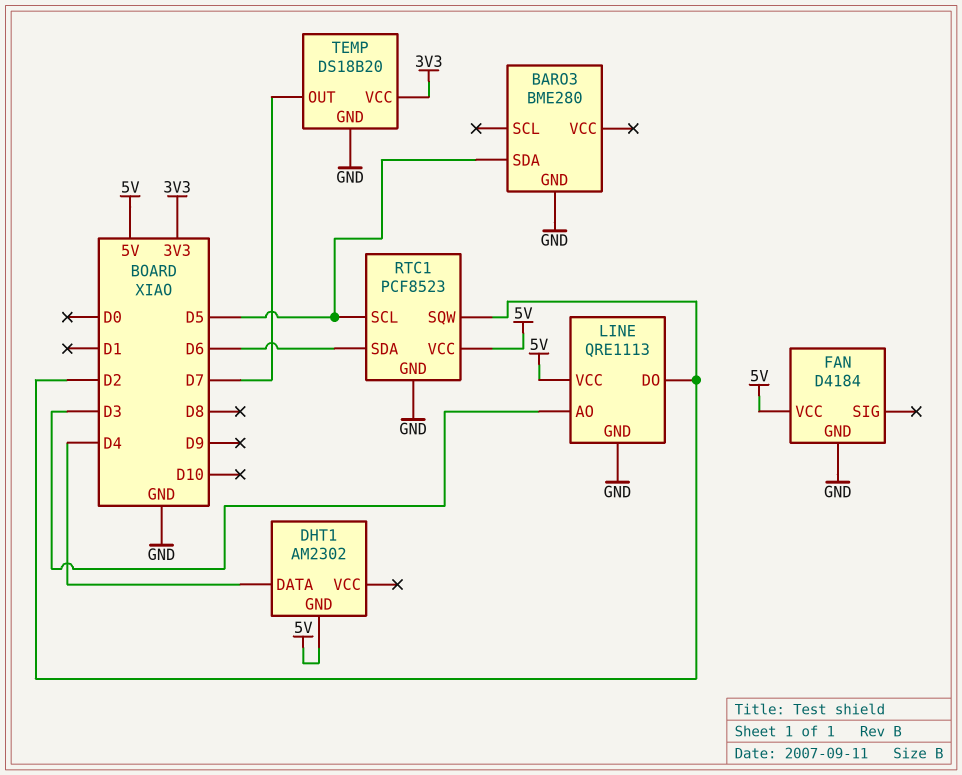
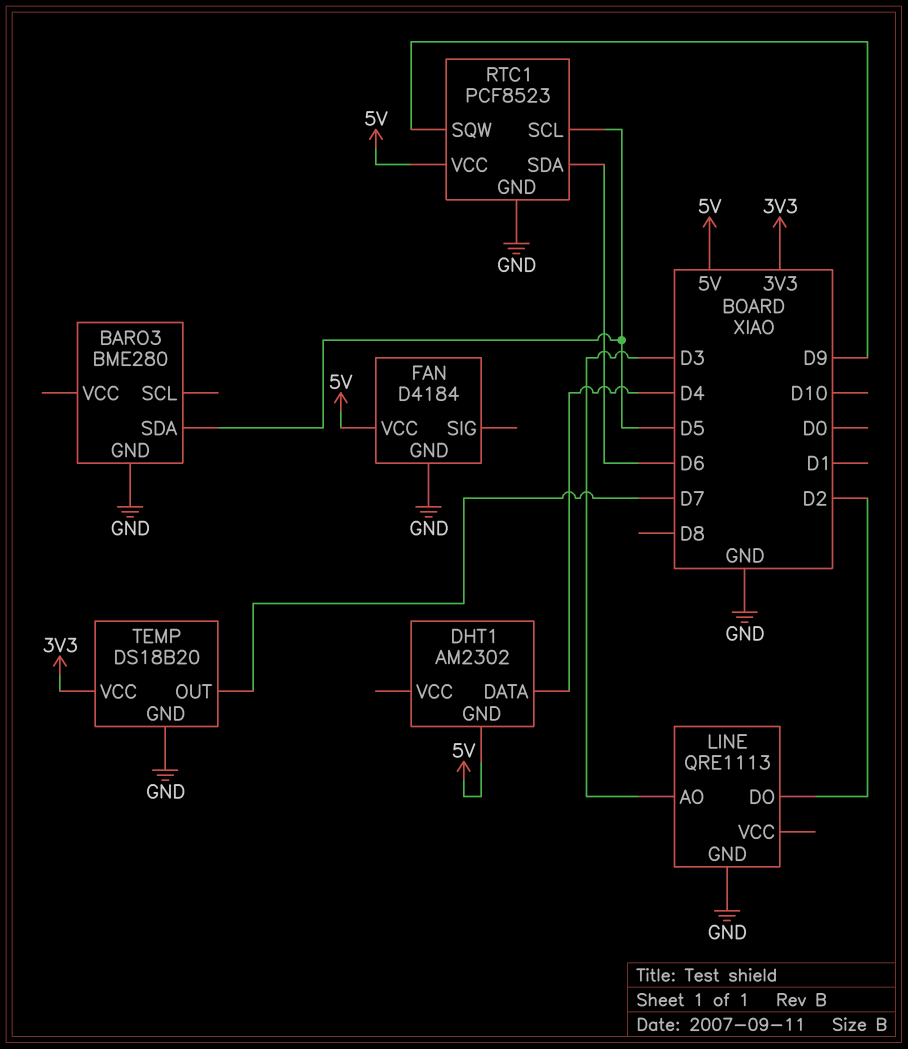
LINE pin VCC: 5V -> none
RTC1 pin SQW: D2 -> D9

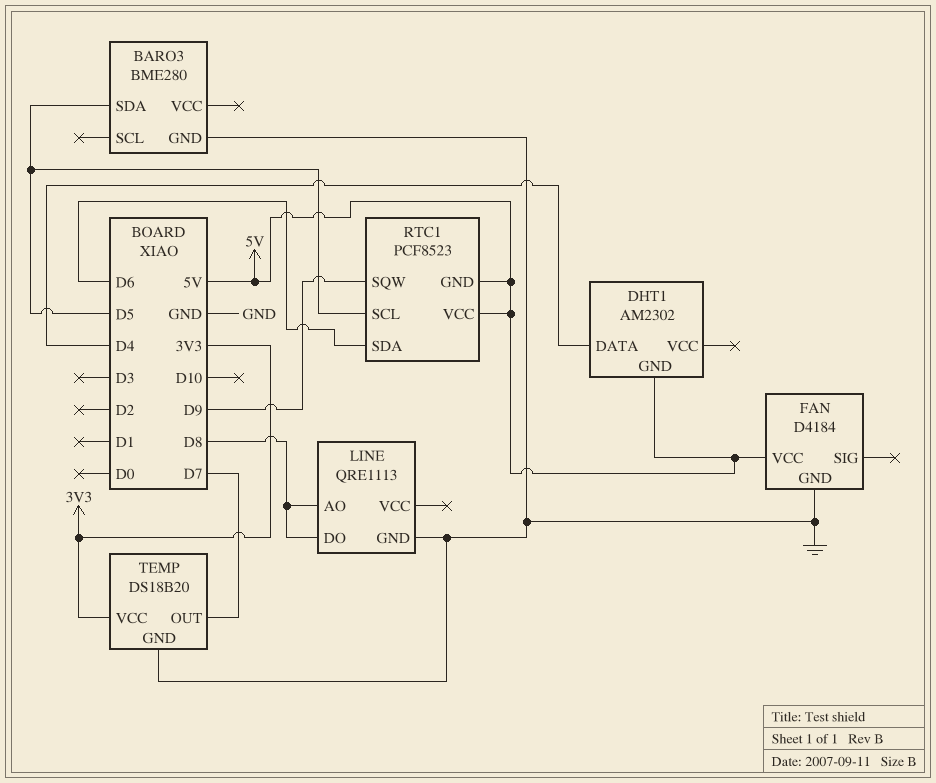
LINE pin AO: D3 -> D8
LINE pin DO: D2 -> D8
RTC1 pin GND: GND -> 5V

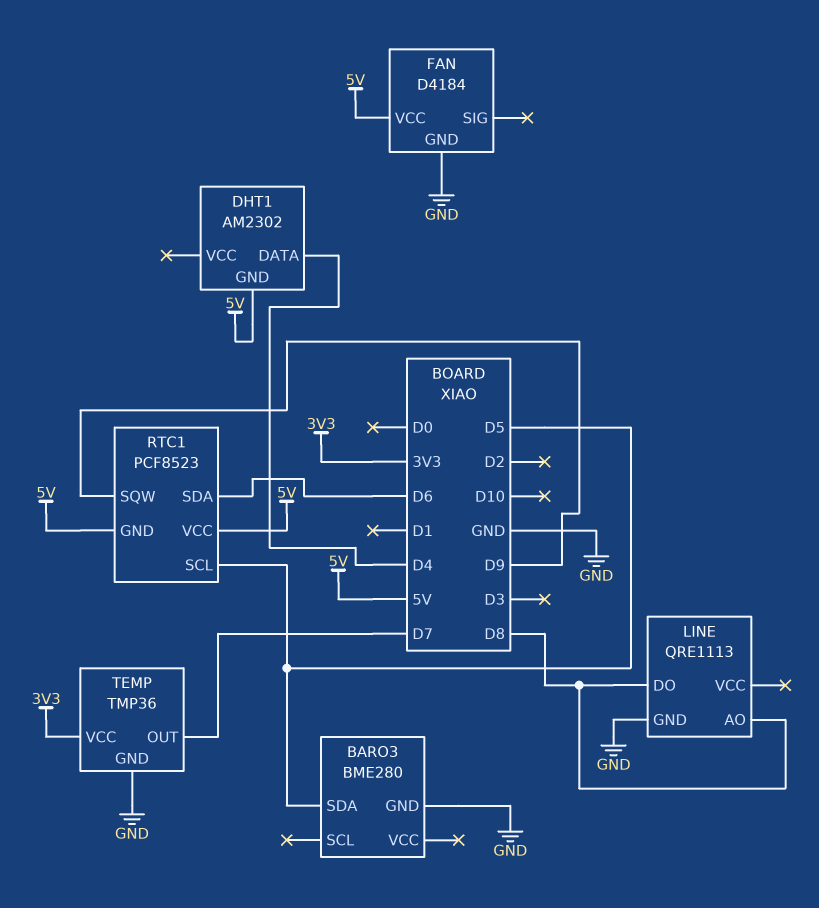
TEMP: DS18B20 -> TMP36

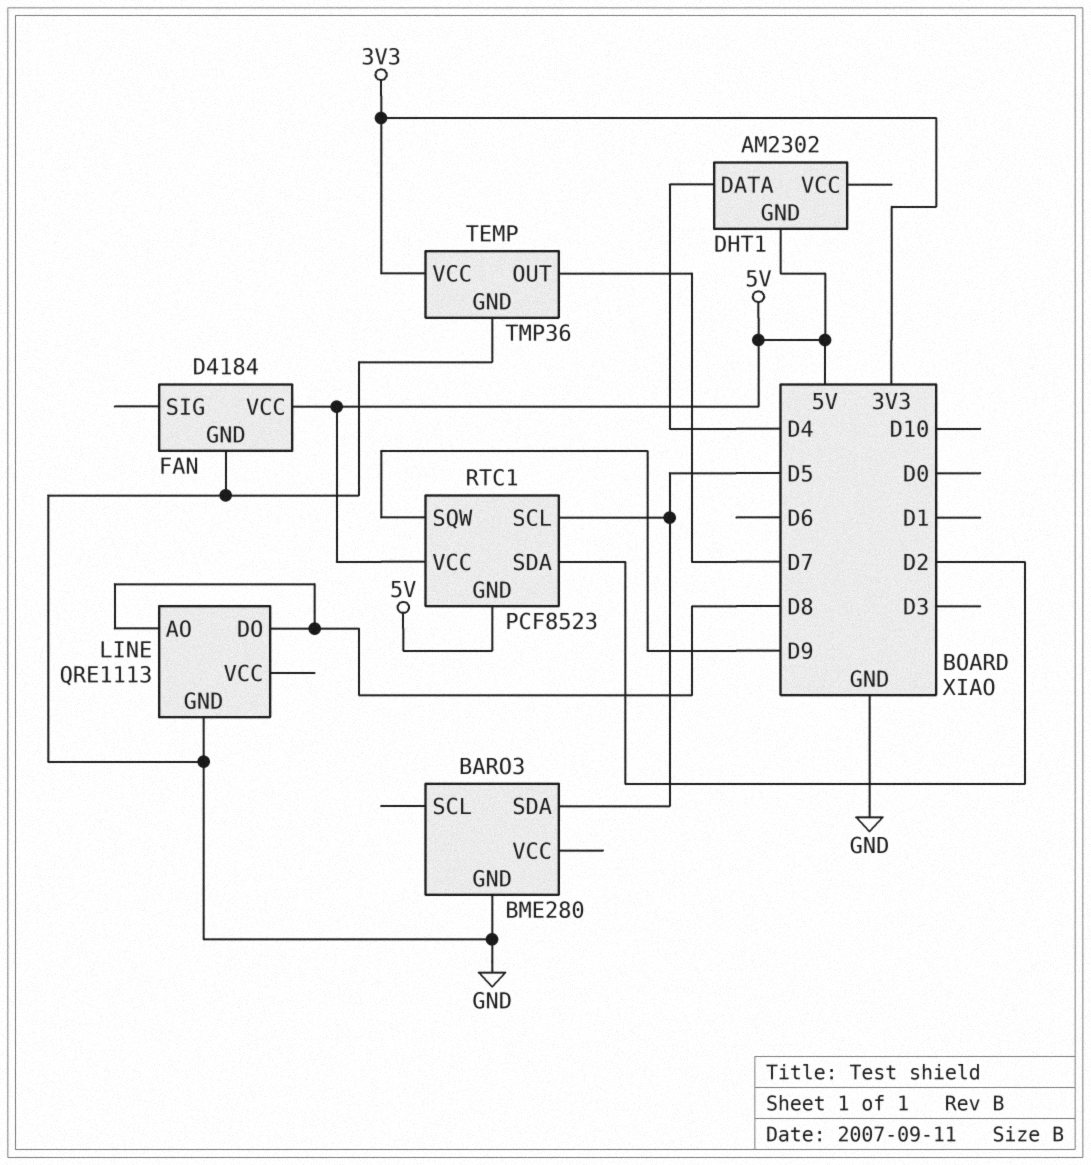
RTC1 pin SDA: D6 -> D2

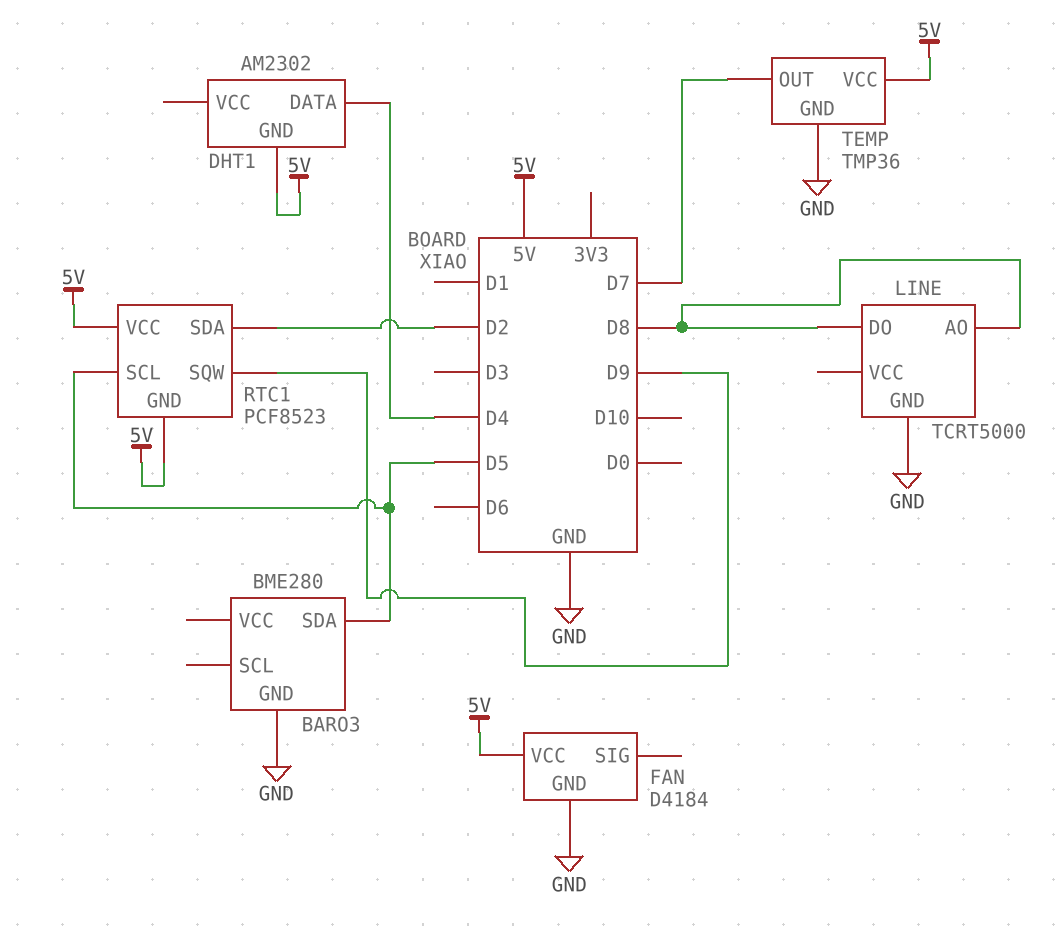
LINE: QRE1113 -> TCRT5000
TEMP pin VCC: 3V3 -> 5V

